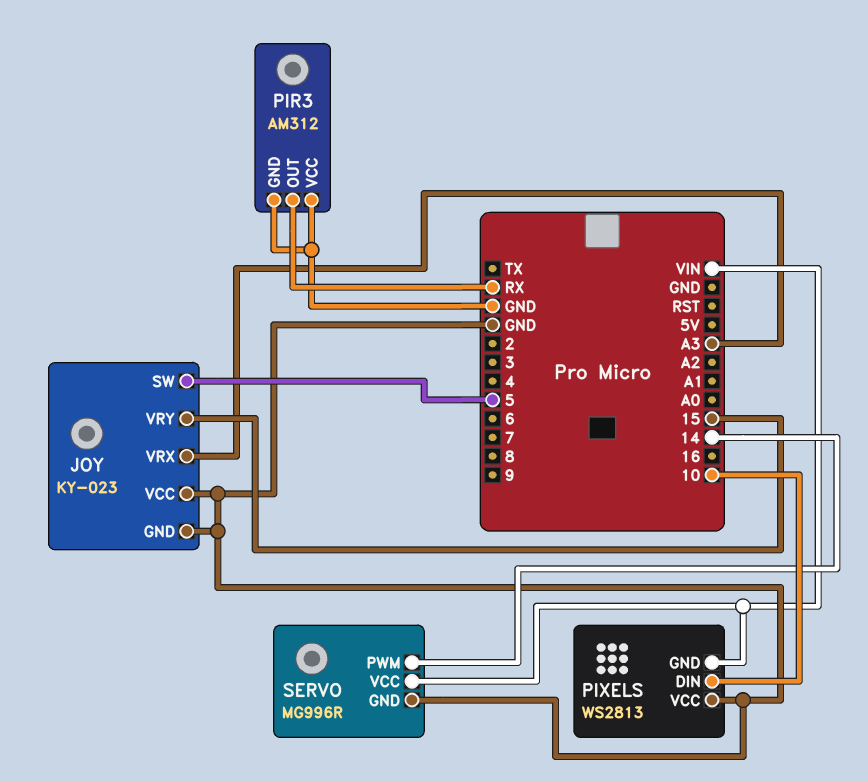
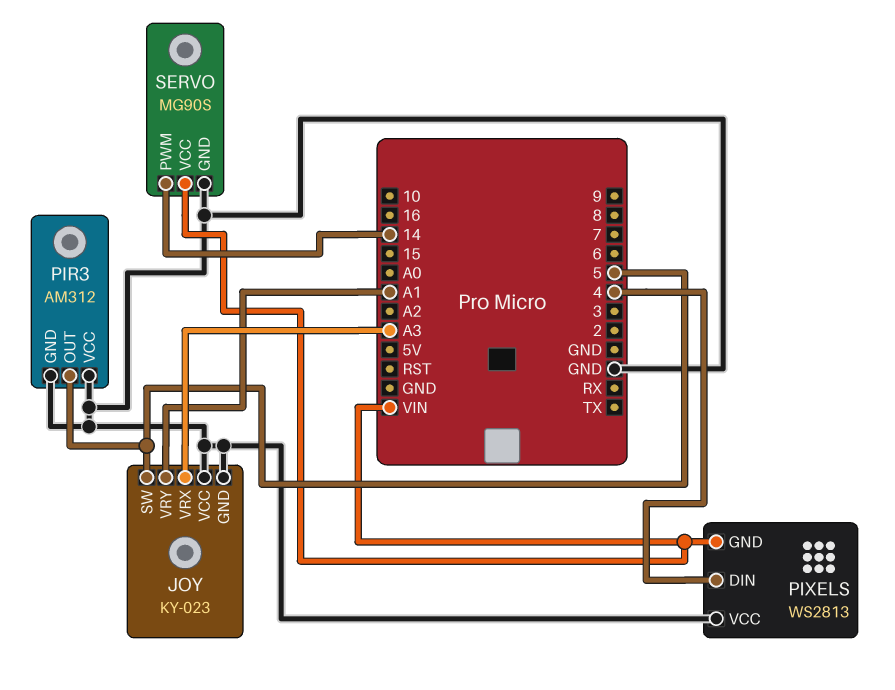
JOY pin VRY: 15 -> A1
PIR3 pin OUT: RX -> 5
PIXELS pin DIN: 10 -> 4
SERVO: MG996R -> MG90S

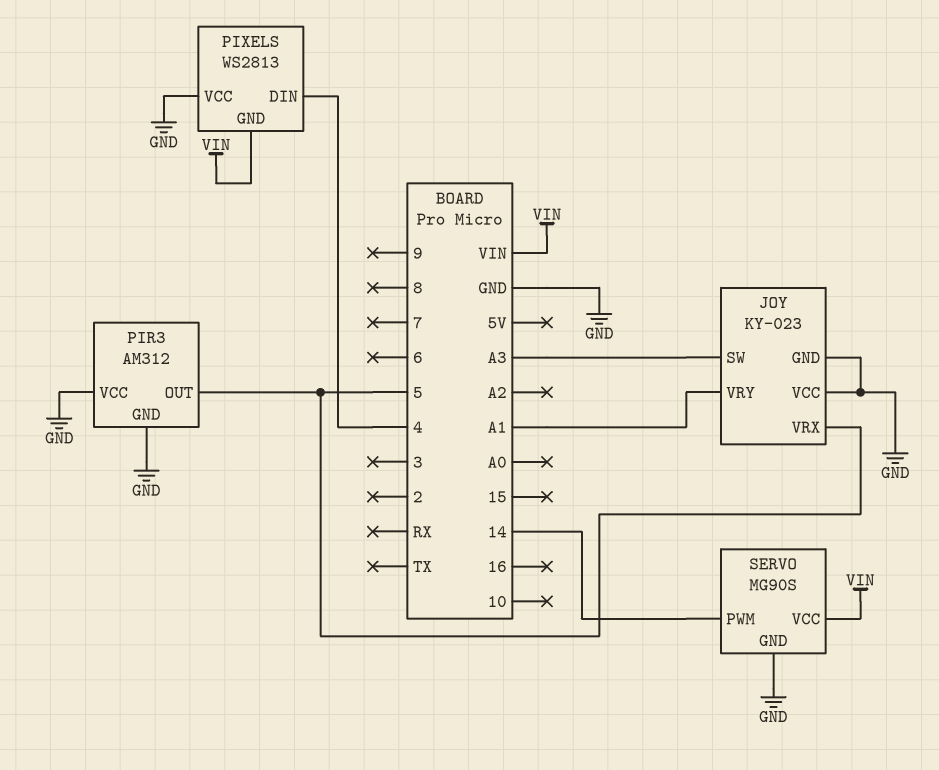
JOY pin SW: 5 -> A3
JOY pin VRX: A3 -> 5

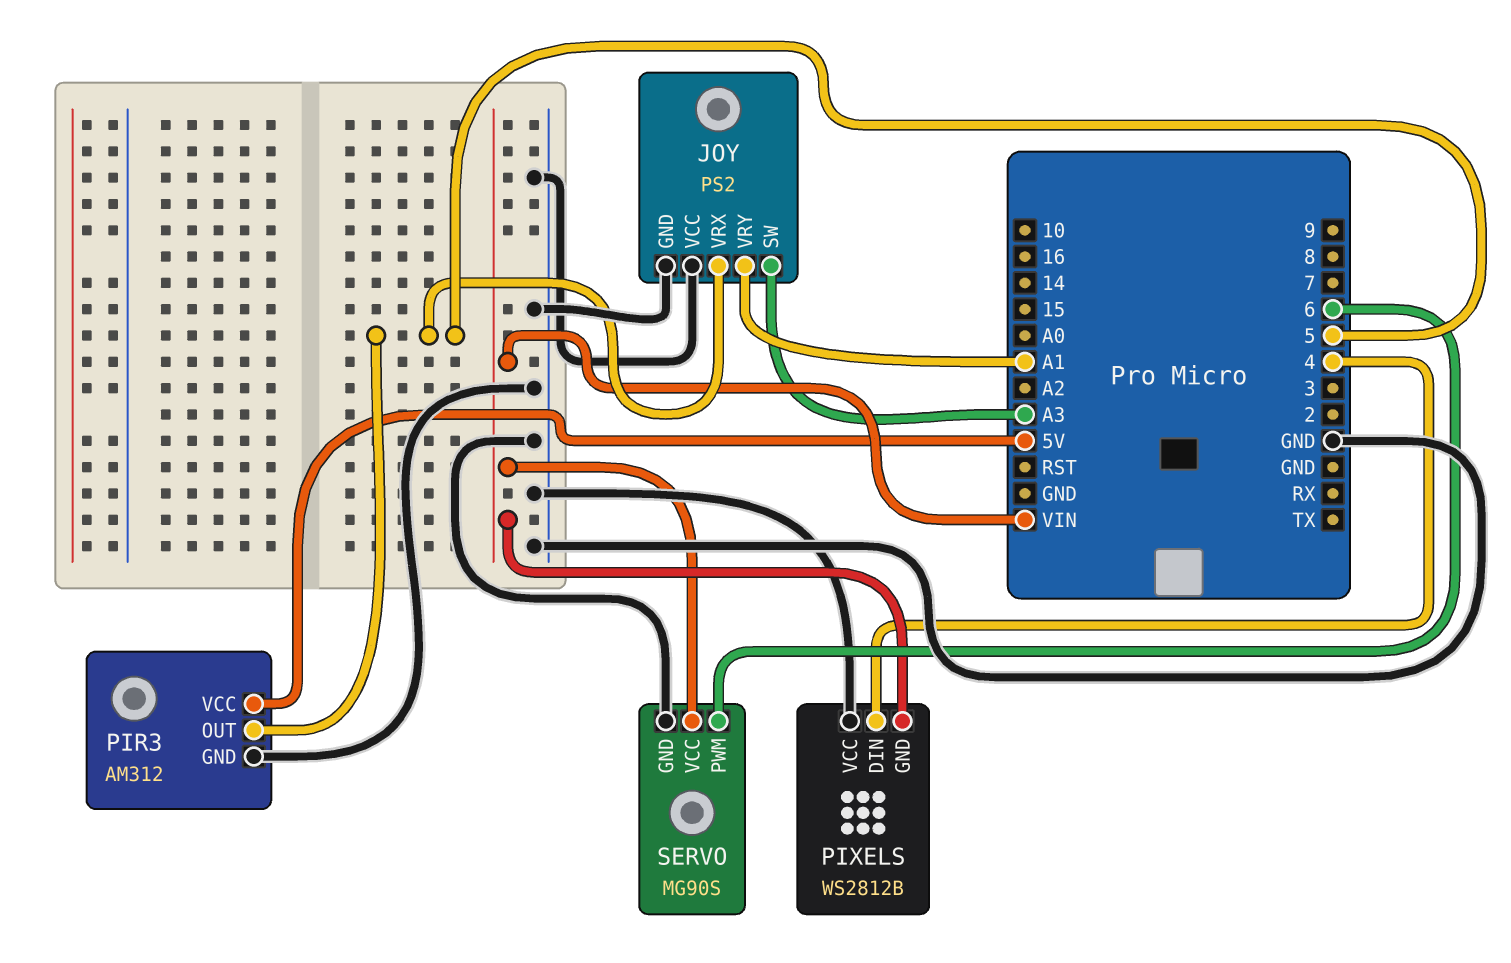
JOY: KY-023 -> PS2
PIR3 pin VCC: GND -> 5V
PIXELS: WS2813 -> WS2812B
SERVO pin PWM: 14 -> 6

